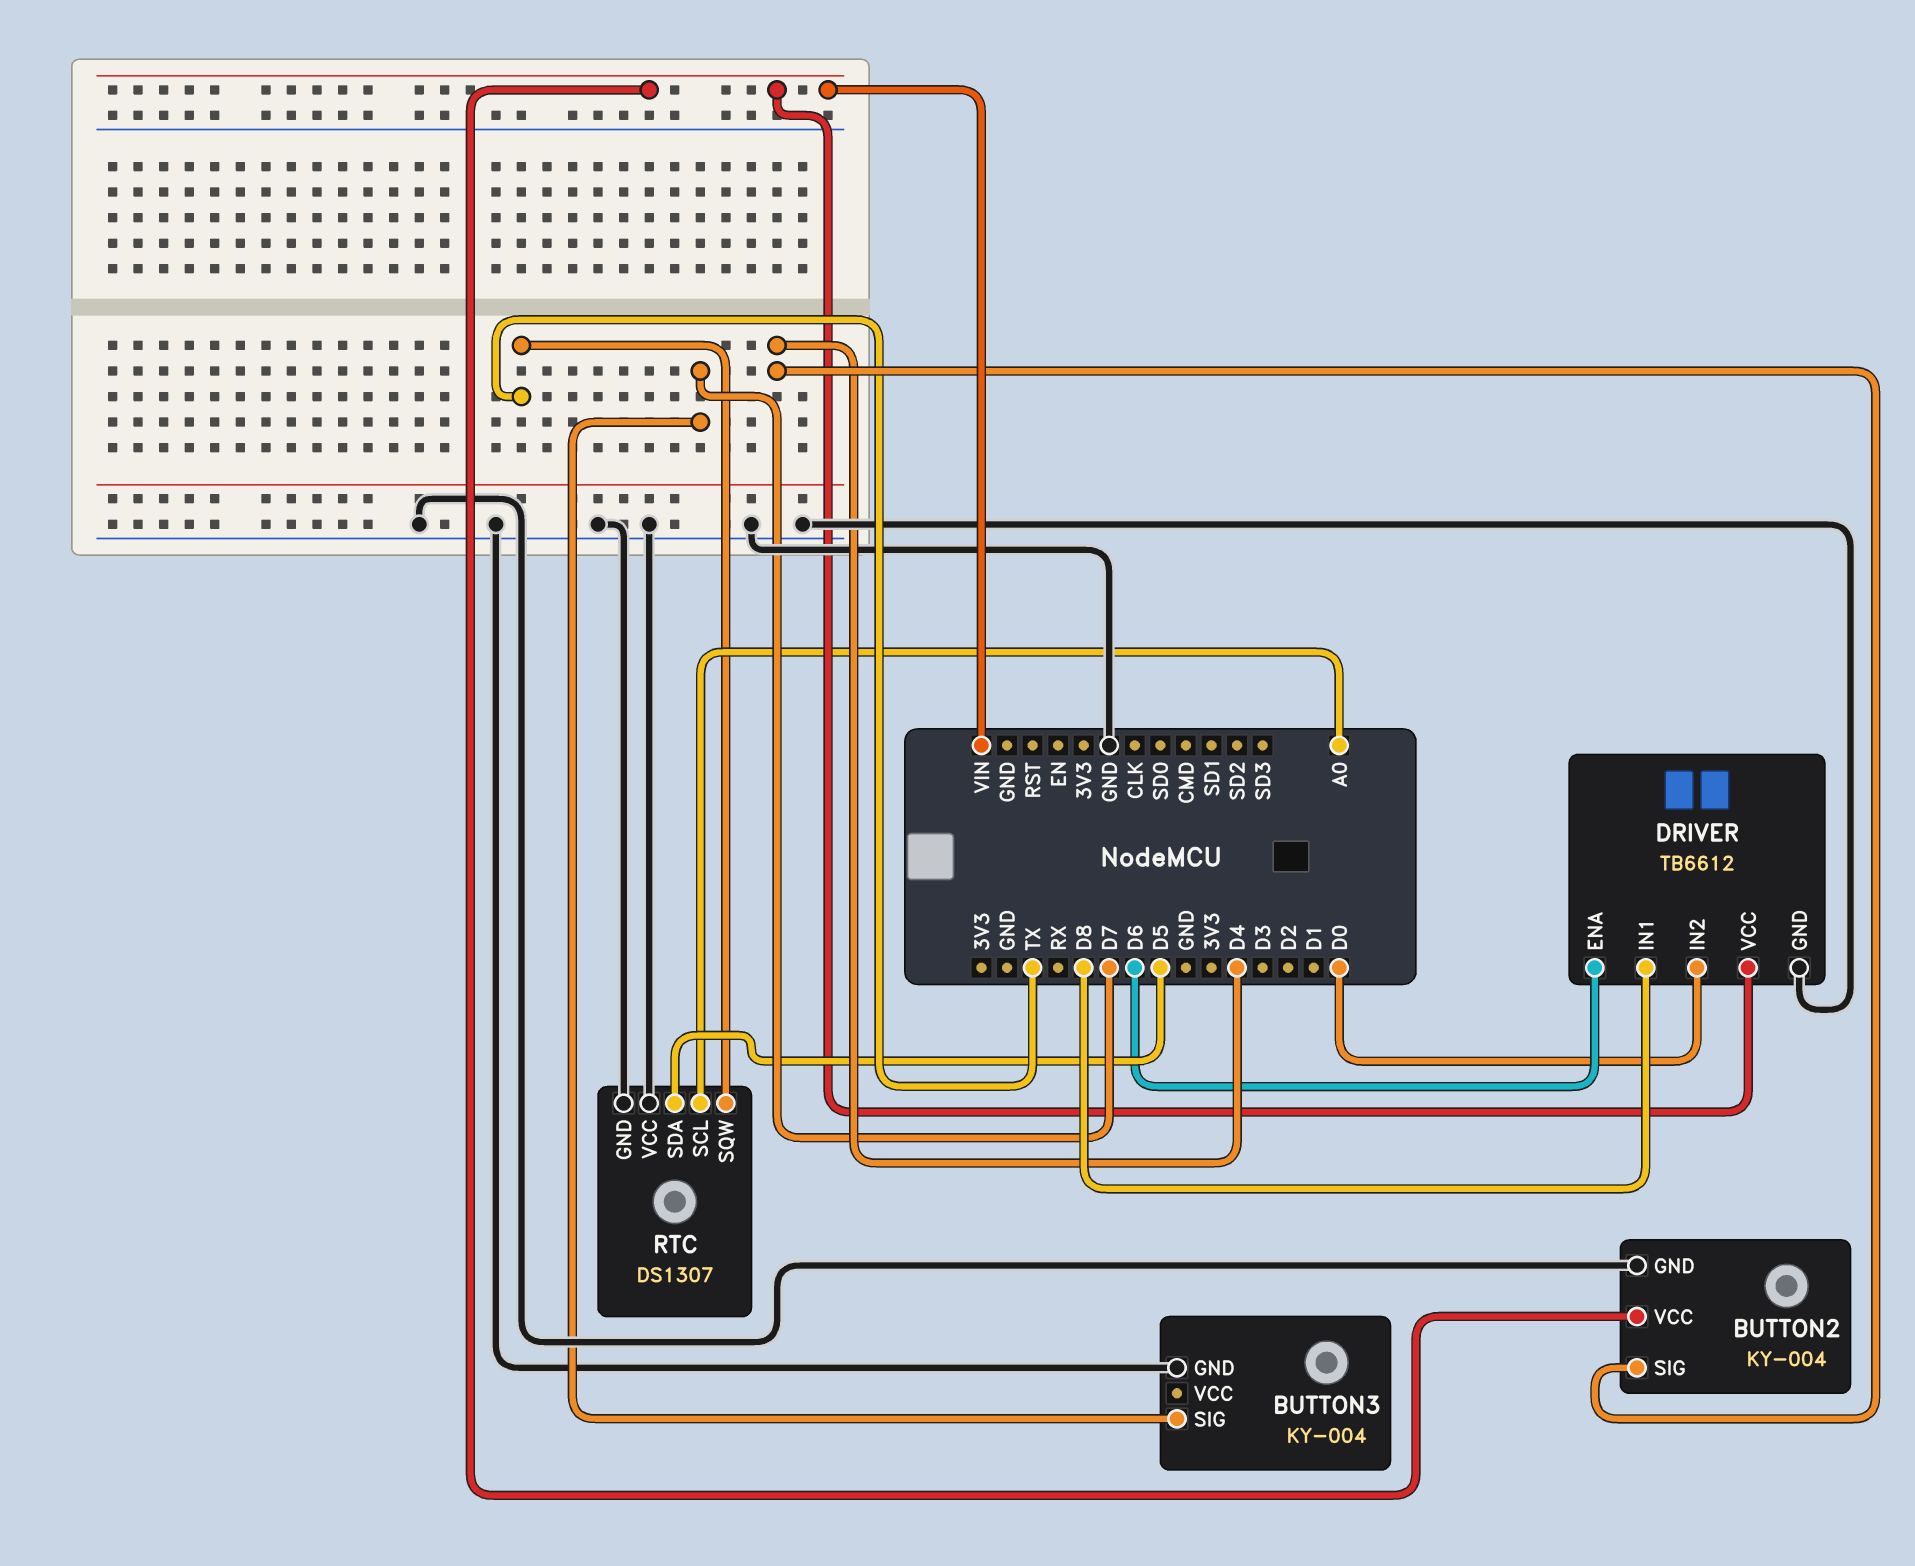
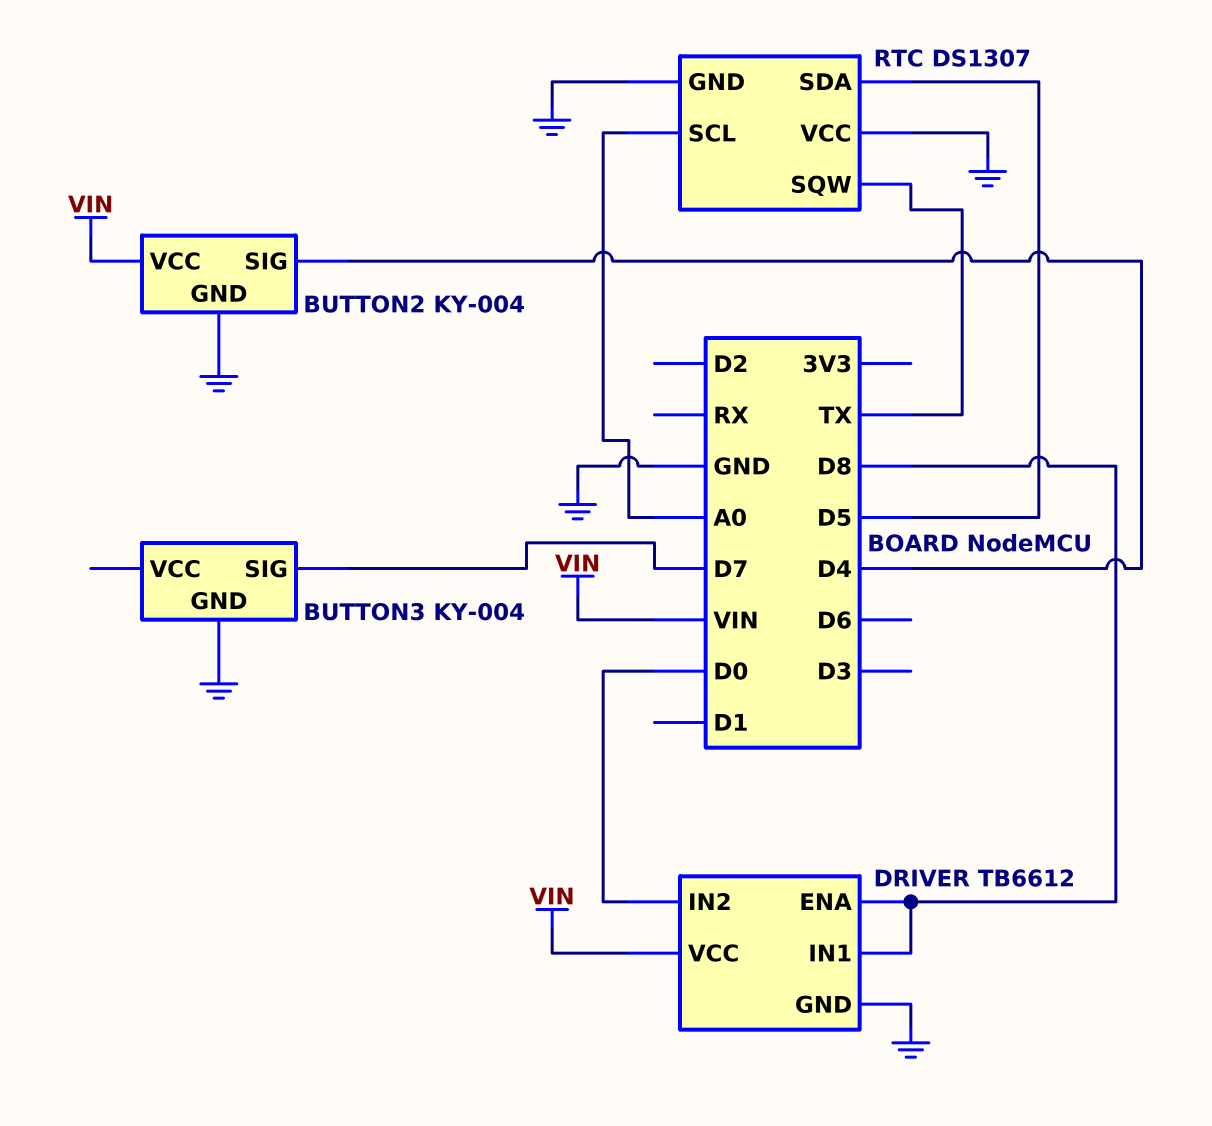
DRIVER pin ENA: D6 -> D8

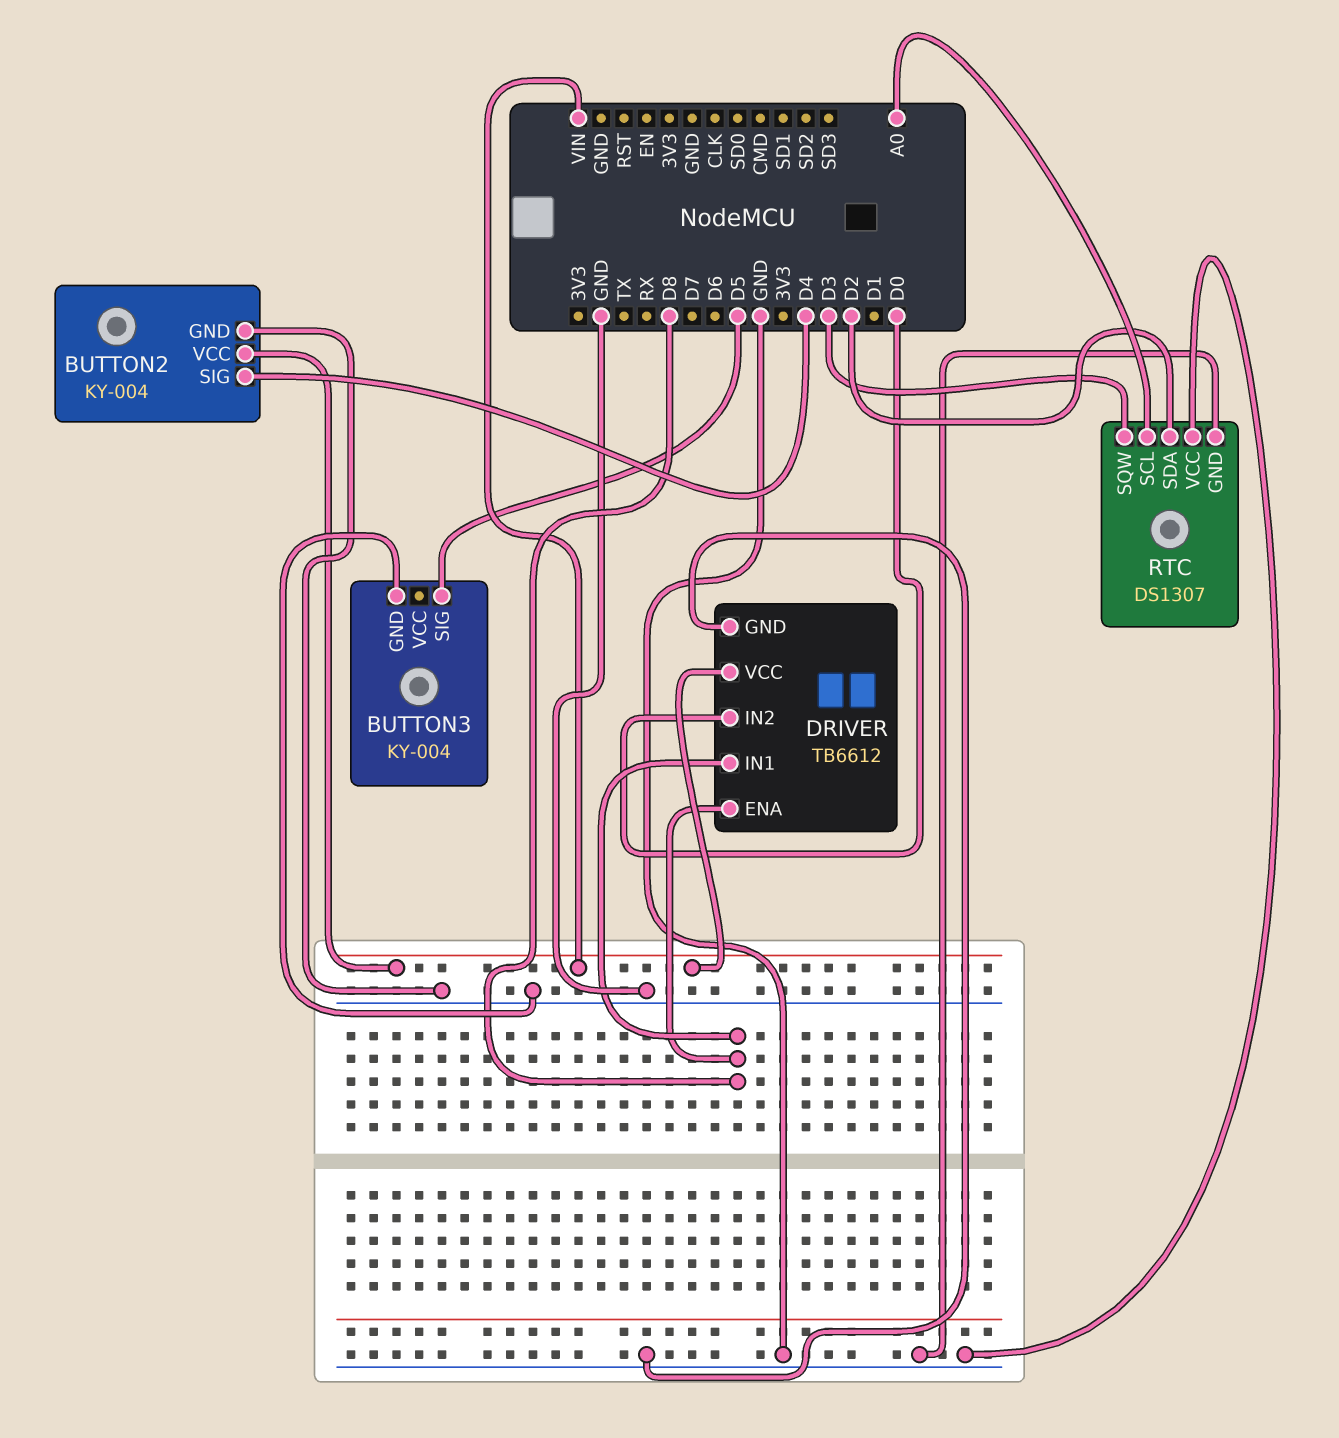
BUTTON3 pin SIG: D7 -> D5
RTC pin SDA: D5 -> D2
RTC pin SQW: TX -> D3

